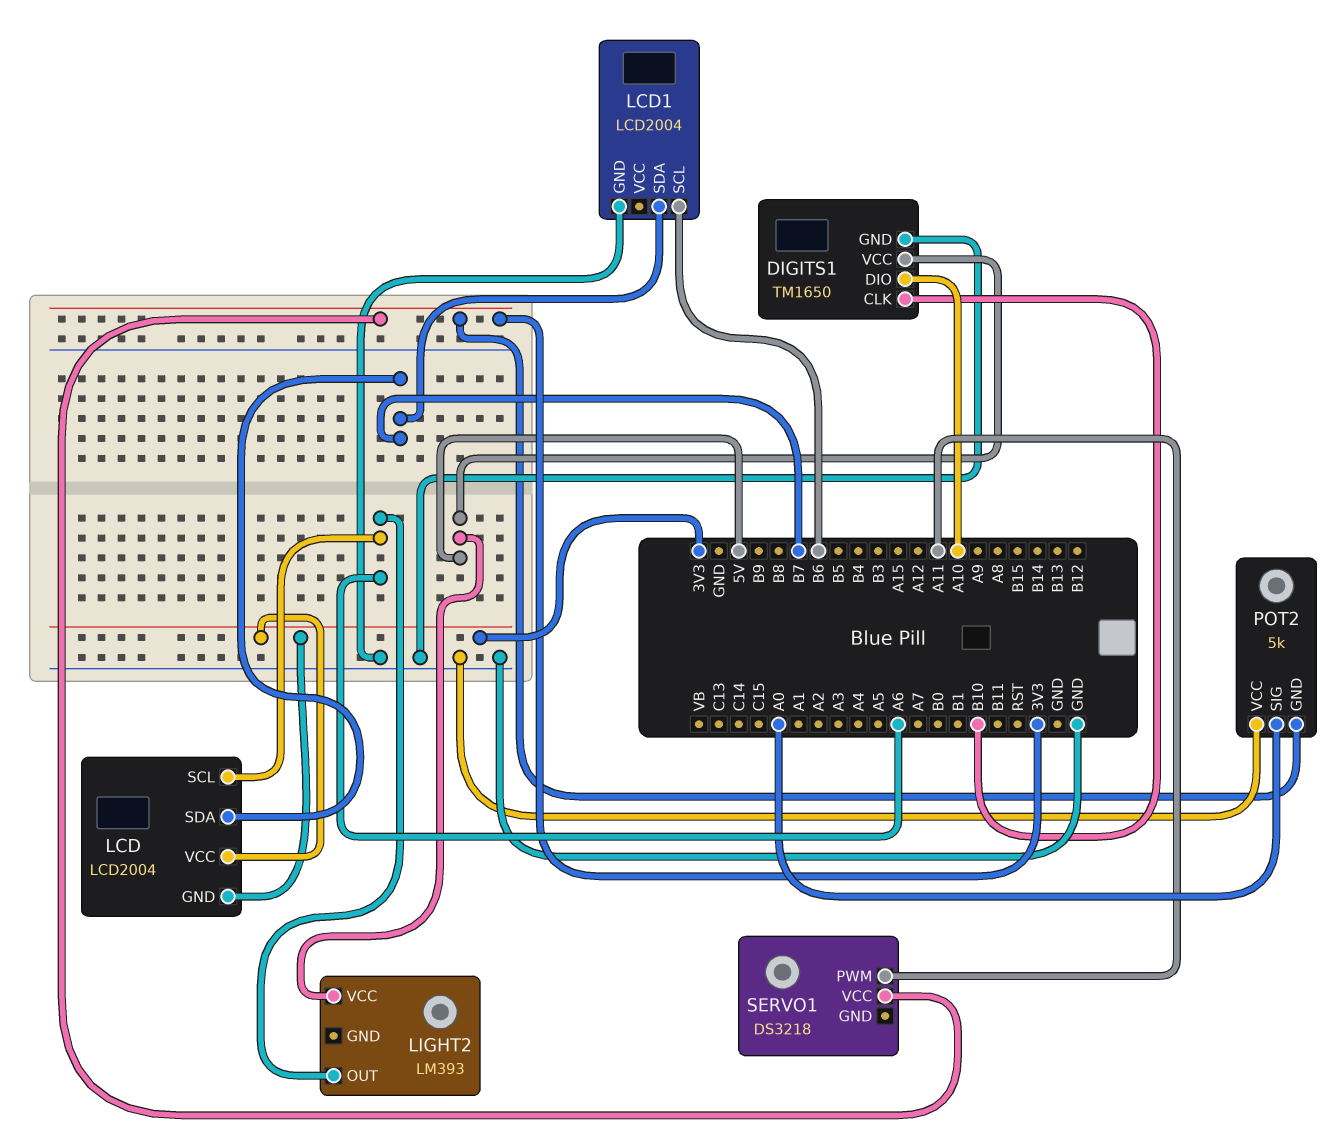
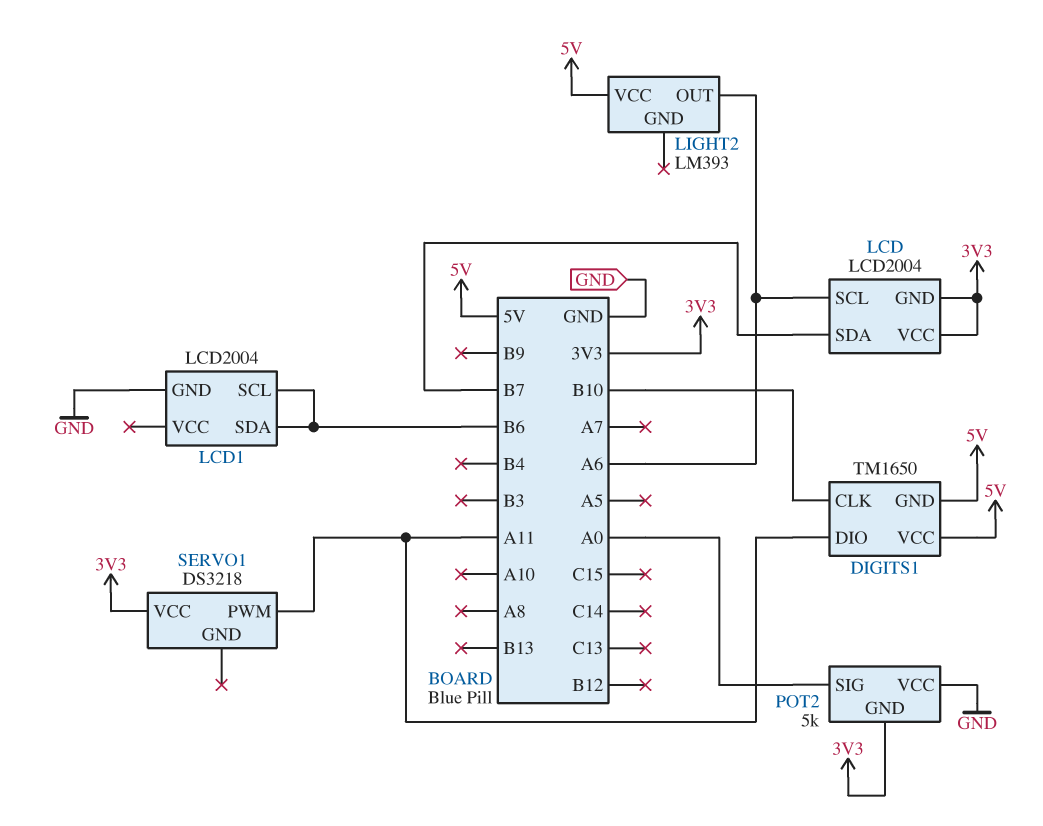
DIGITS1 pin DIO: A10 -> A11
DIGITS1 pin GND: GND -> 5V
LCD1 pin SDA: B7 -> B6

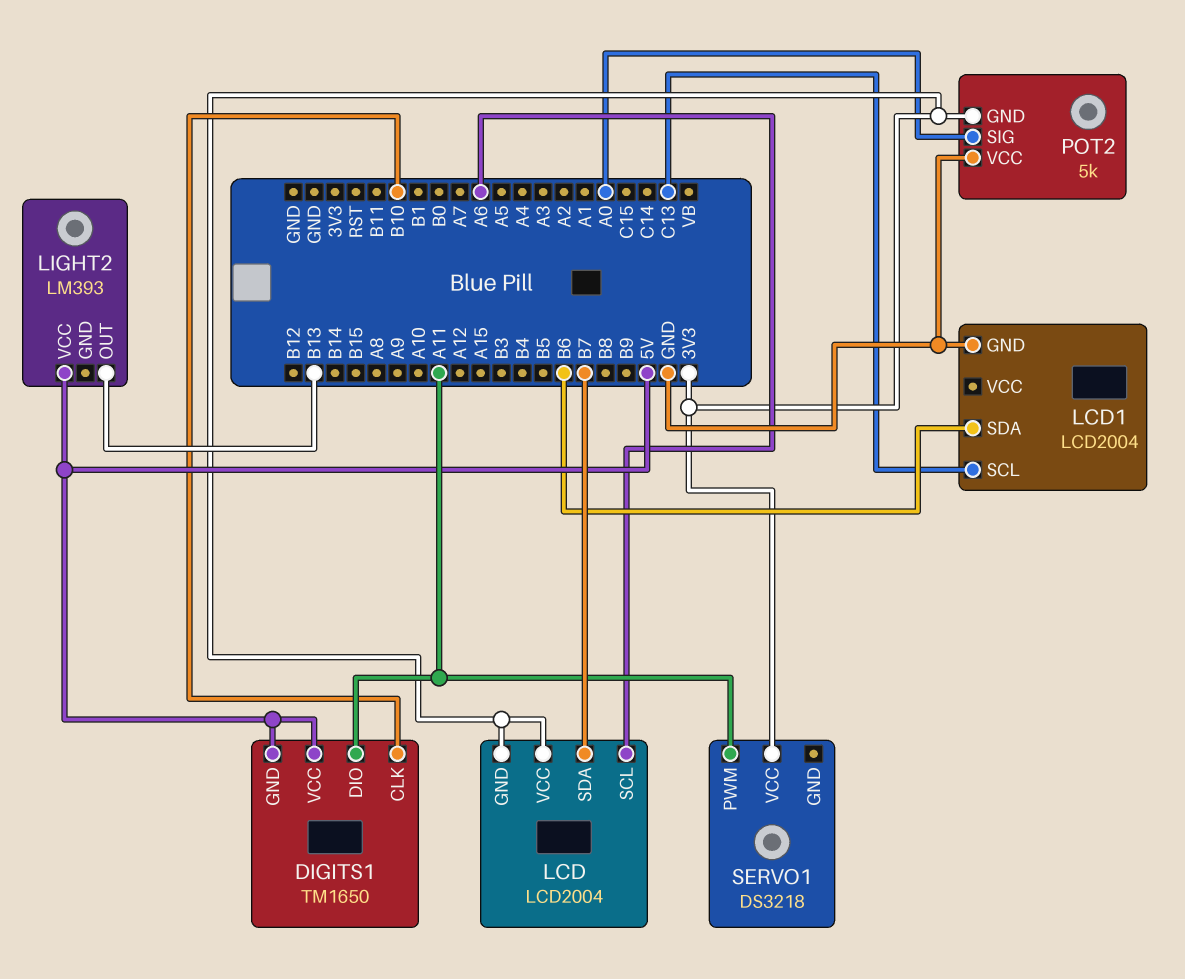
LCD1 pin SCL: B6 -> C13
LIGHT2 pin OUT: A6 -> B13

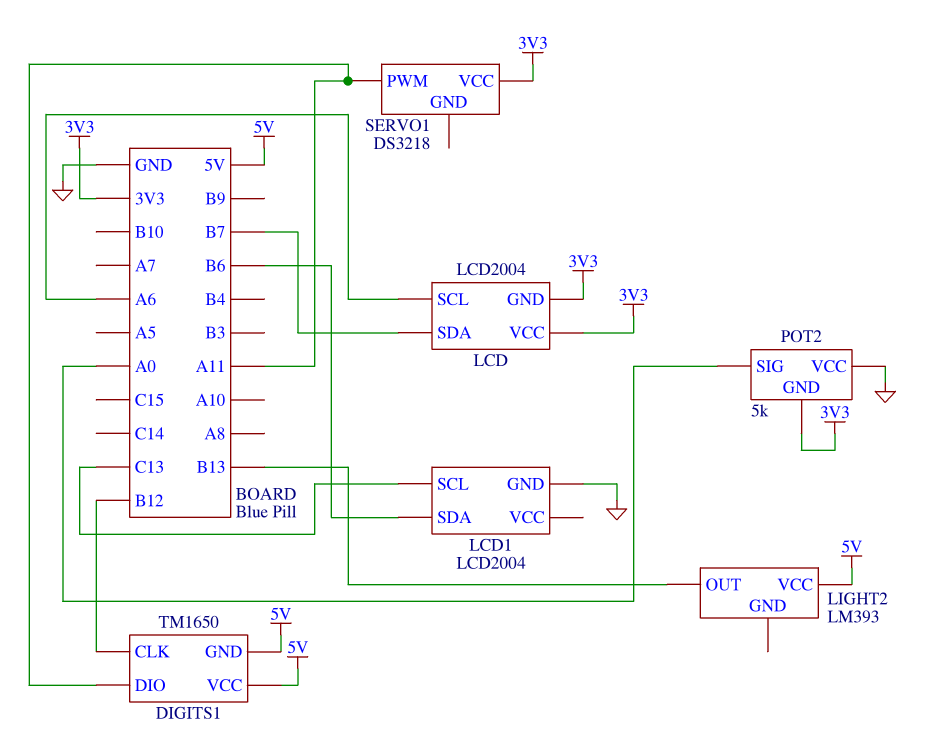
DIGITS1 pin CLK: B10 -> B12

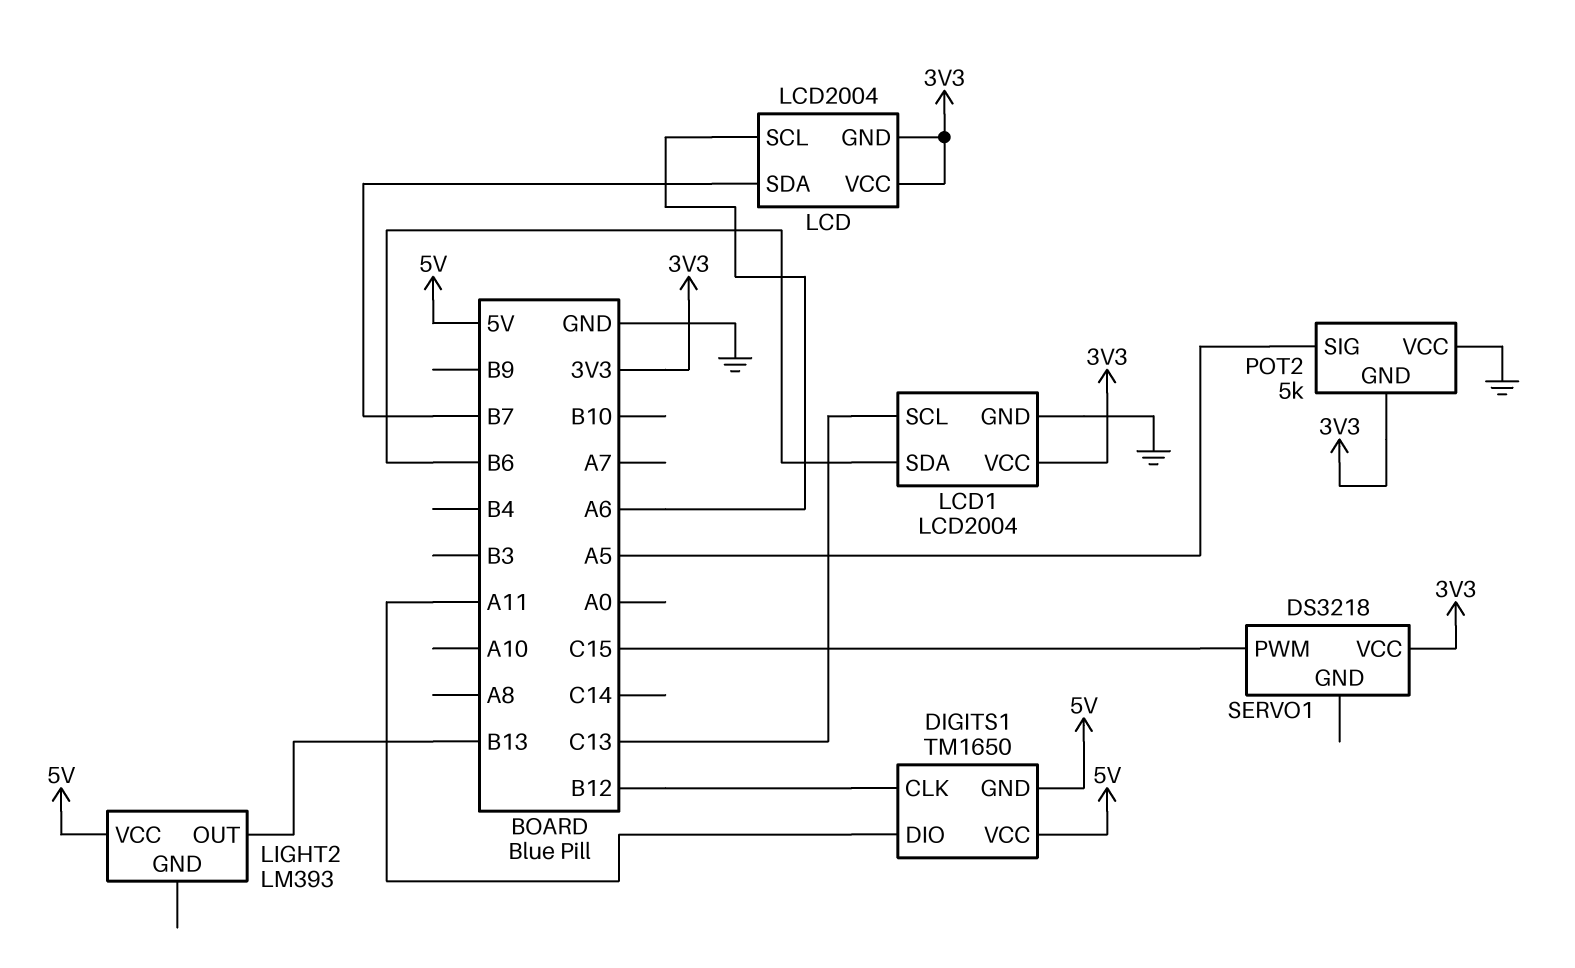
LCD1 pin VCC: none -> 3V3
POT2 pin SIG: A0 -> A5
SERVO1 pin PWM: A11 -> C15

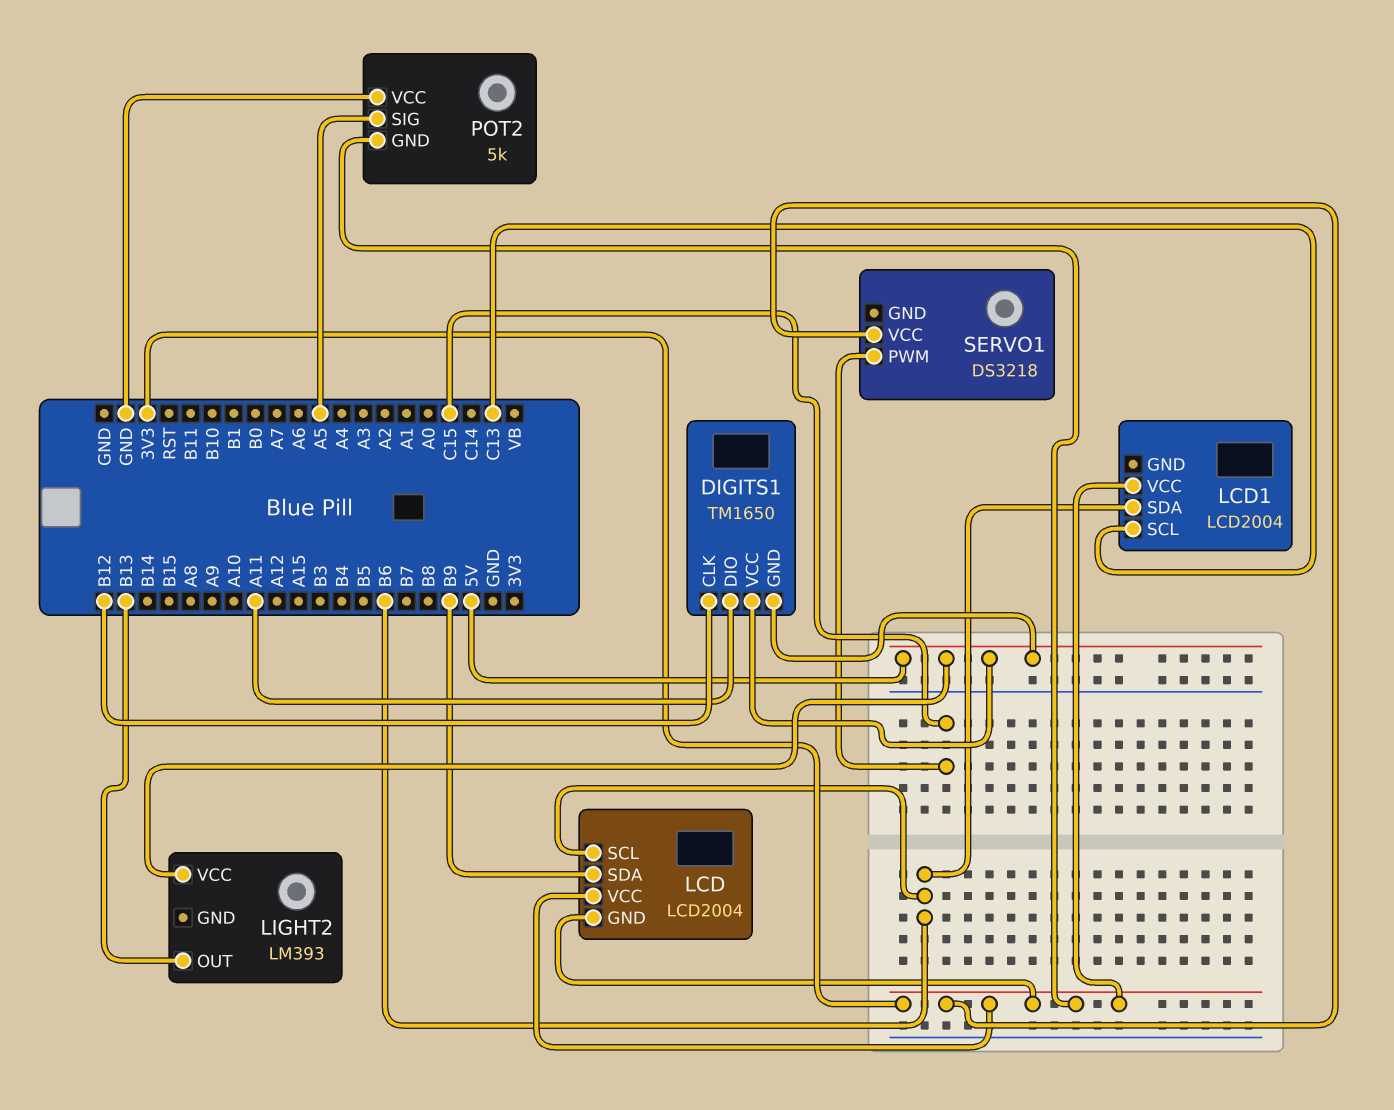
LCD pin SCL: A6 -> B6
LCD pin SDA: B7 -> B9
LCD1 pin GND: GND -> none

